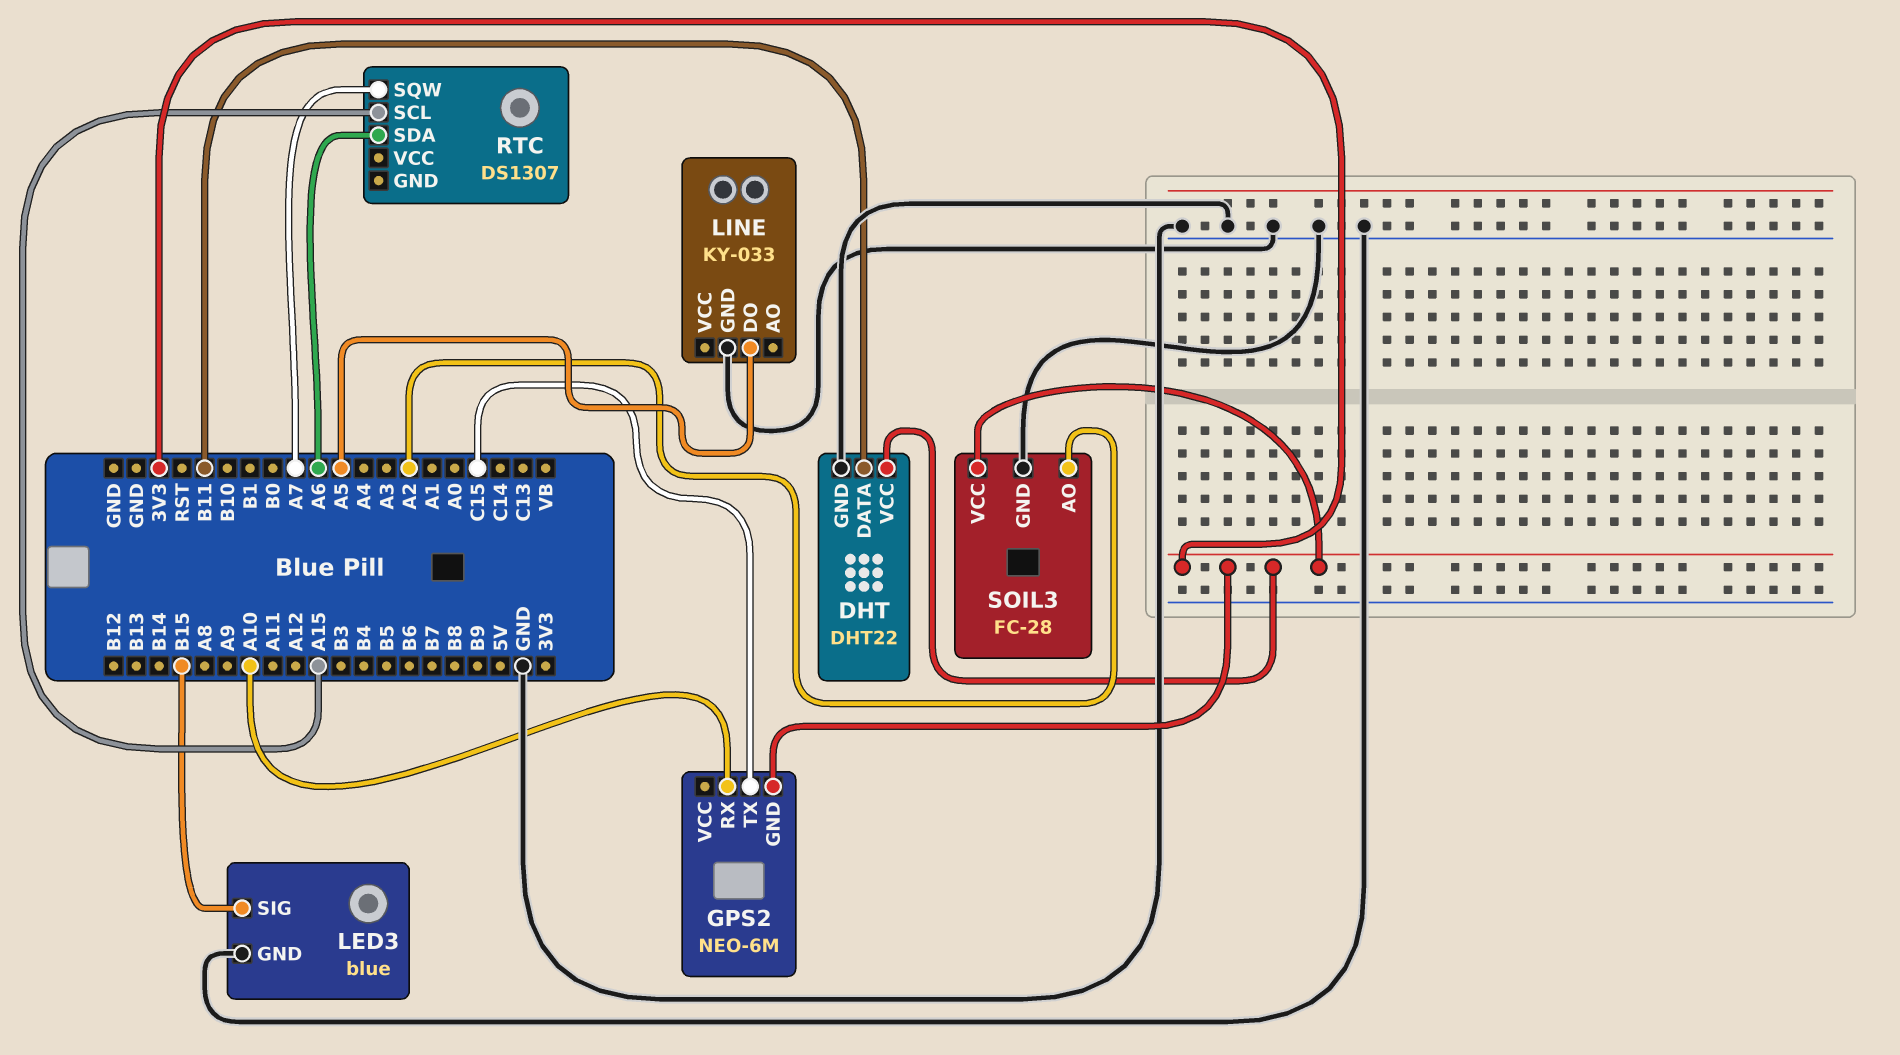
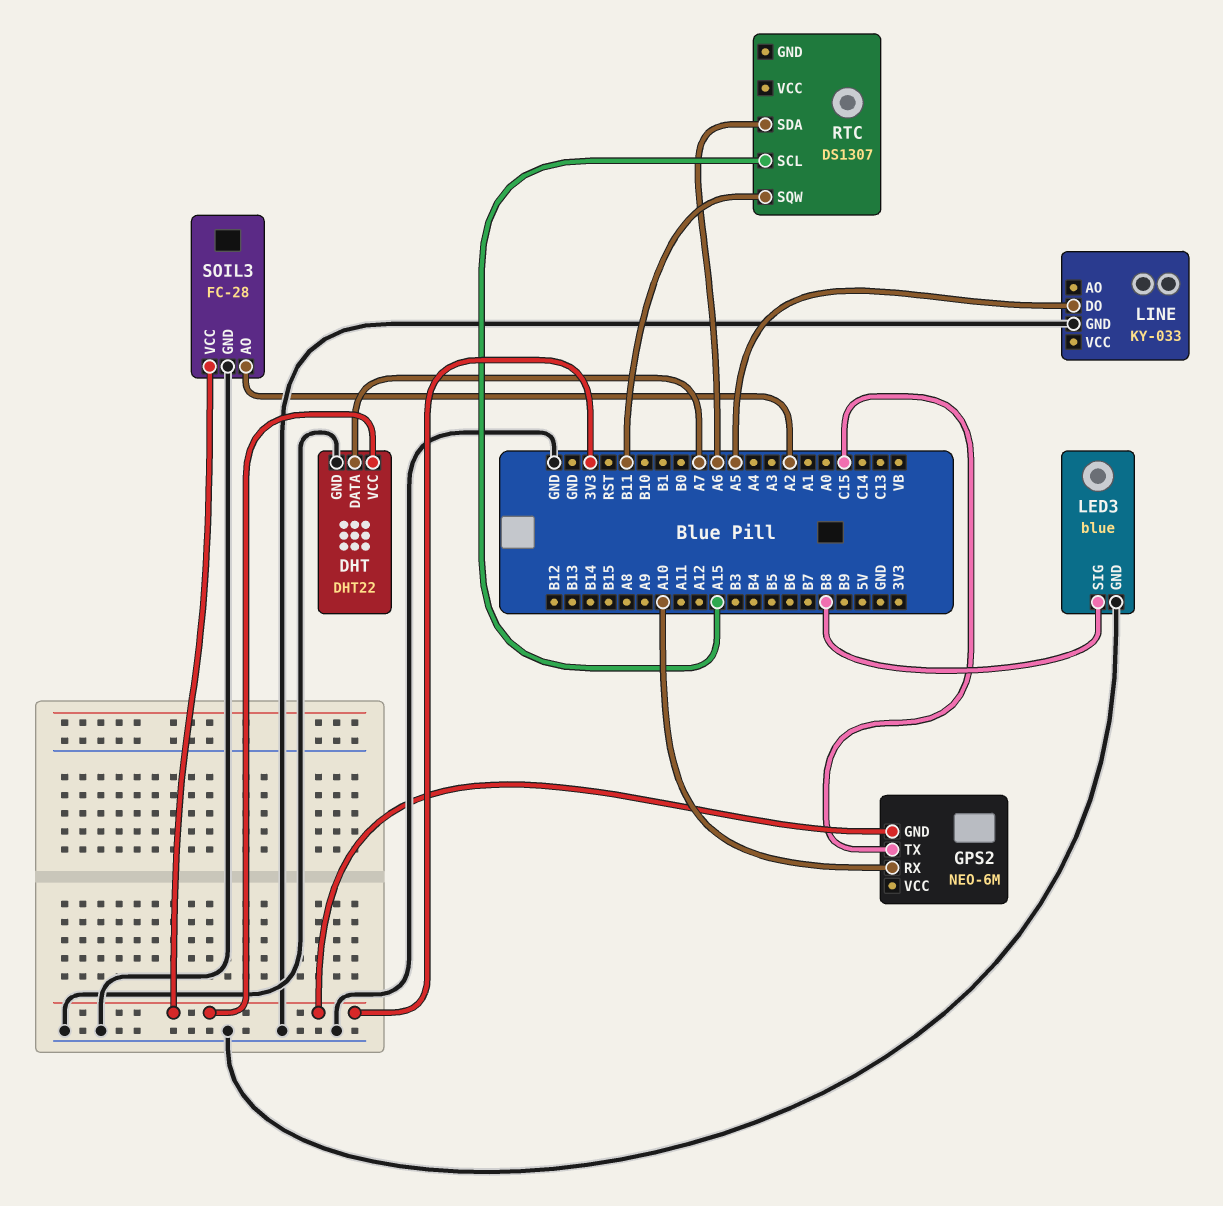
DHT pin DATA: B11 -> A7
LED3 pin SIG: B15 -> B8
RTC pin SQW: A7 -> B11

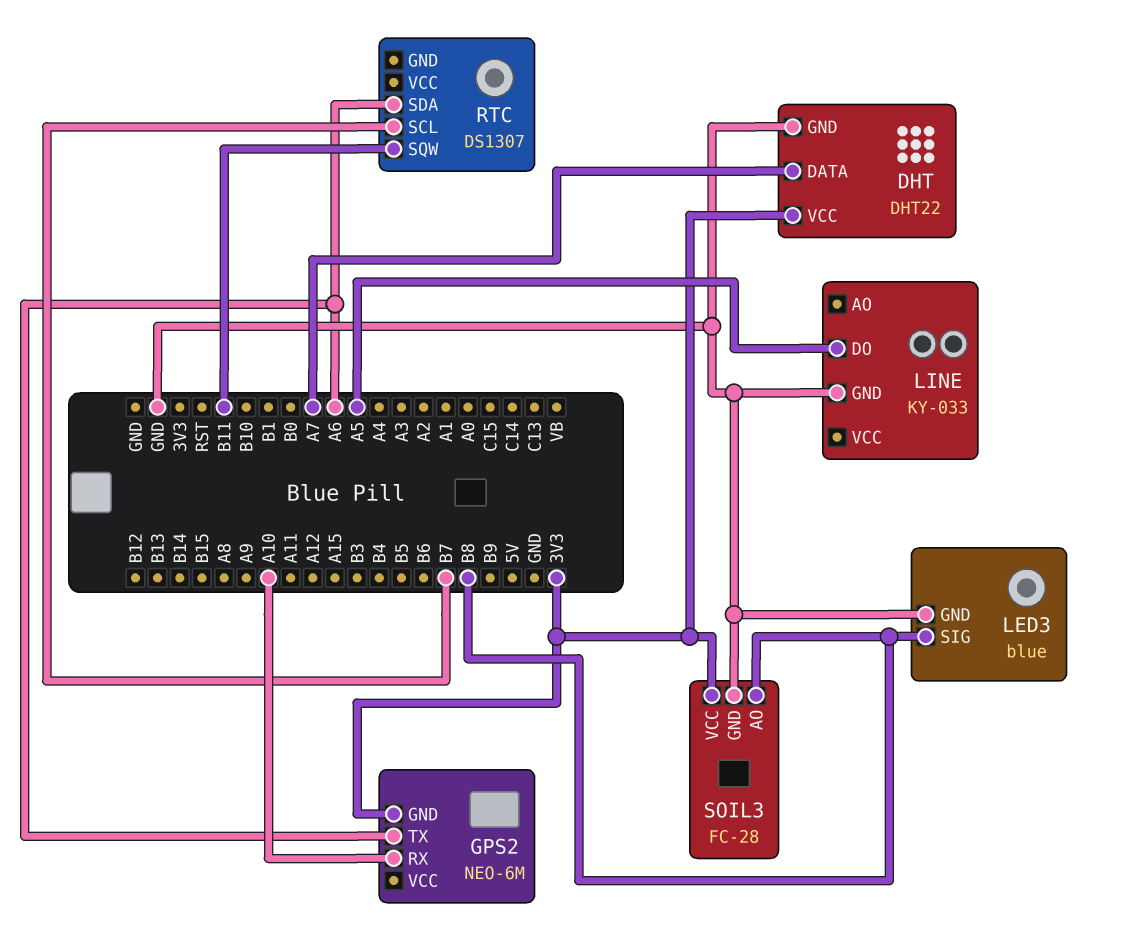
GPS2 pin TX: C15 -> A6
RTC pin SCL: A15 -> B7
SOIL3 pin AO: A2 -> B8

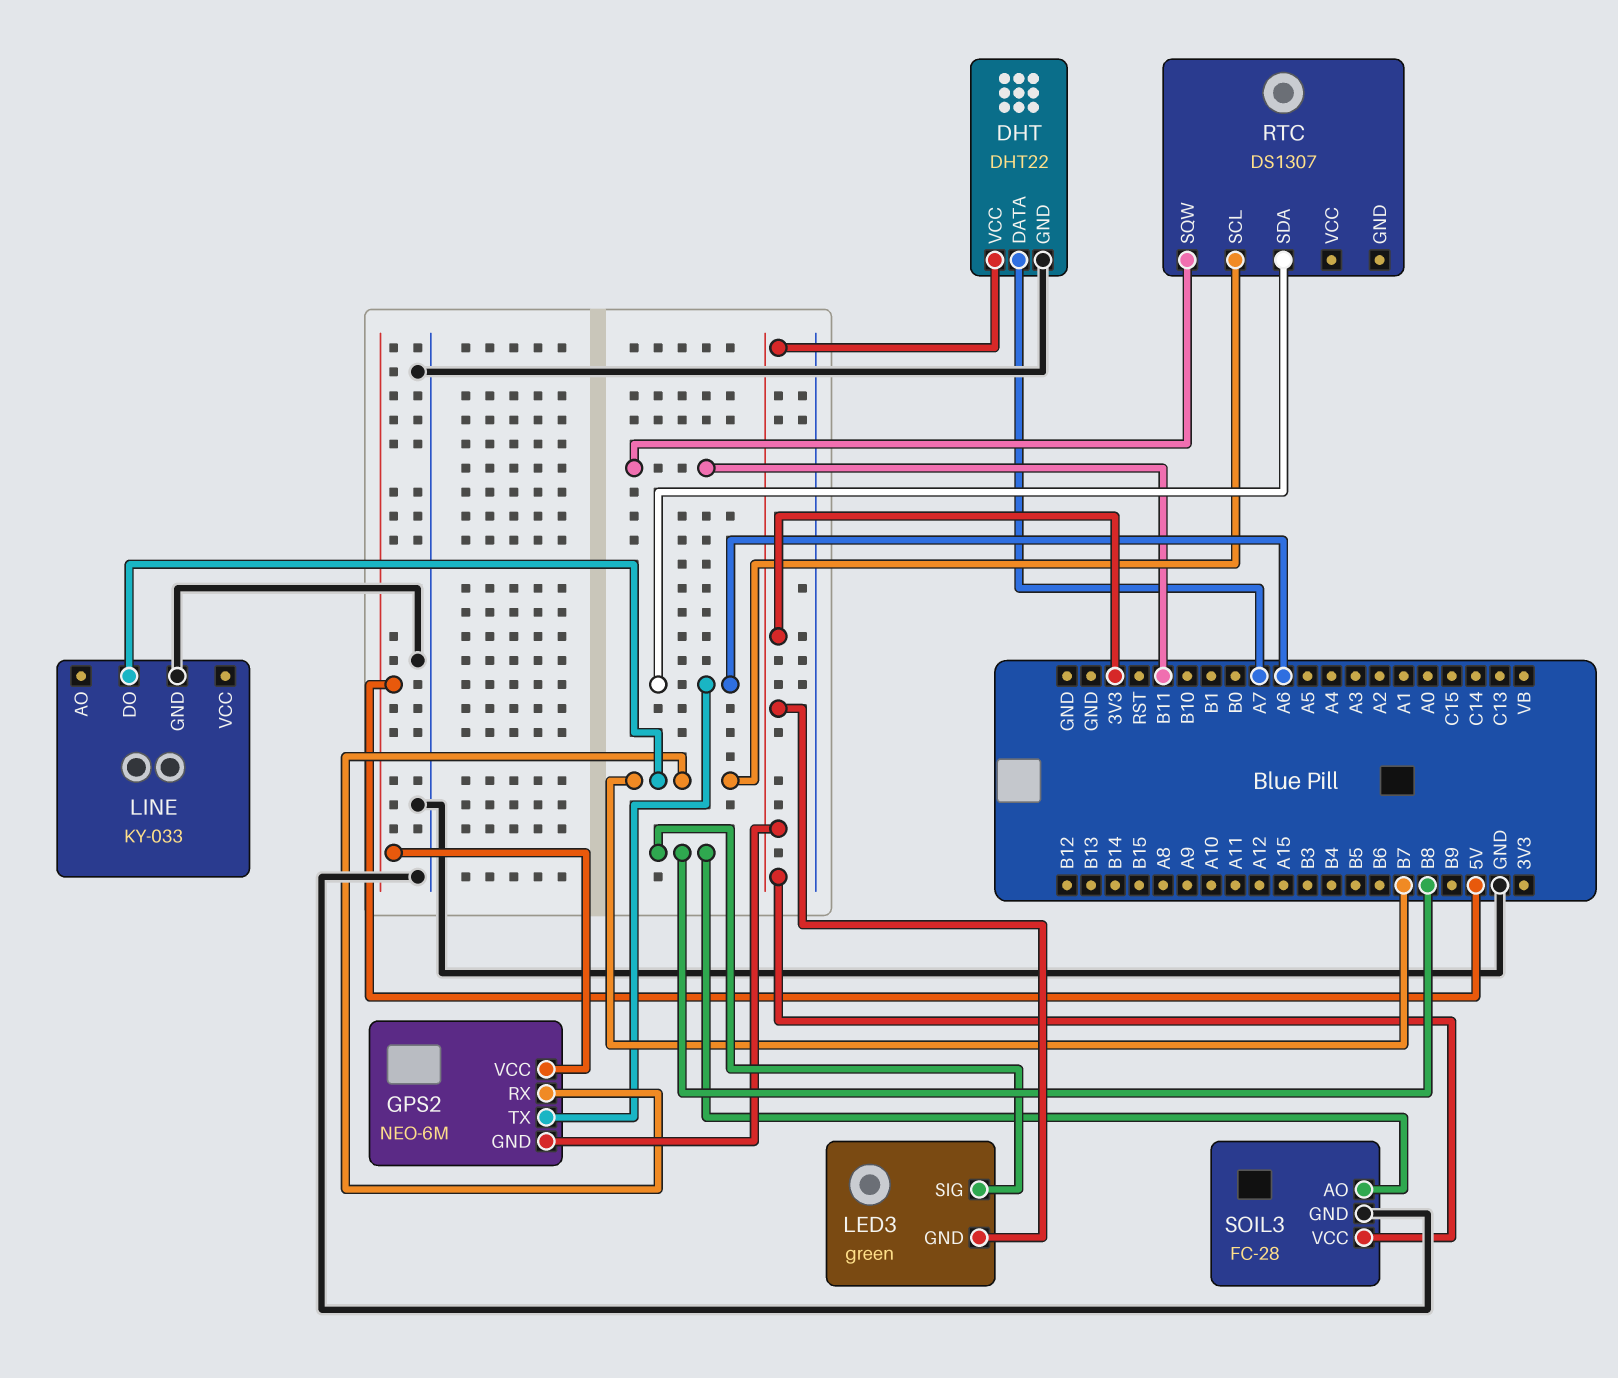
GPS2 pin RX: A10 -> B7
GPS2 pin VCC: none -> 5V
LED3: blue -> green
LED3 pin GND: GND -> 3V3
LINE pin DO: A5 -> B7

